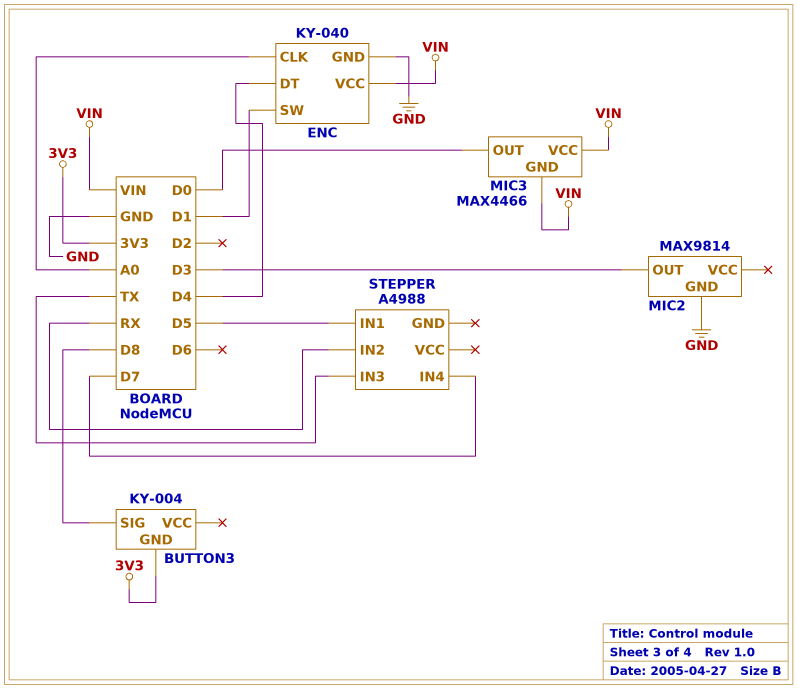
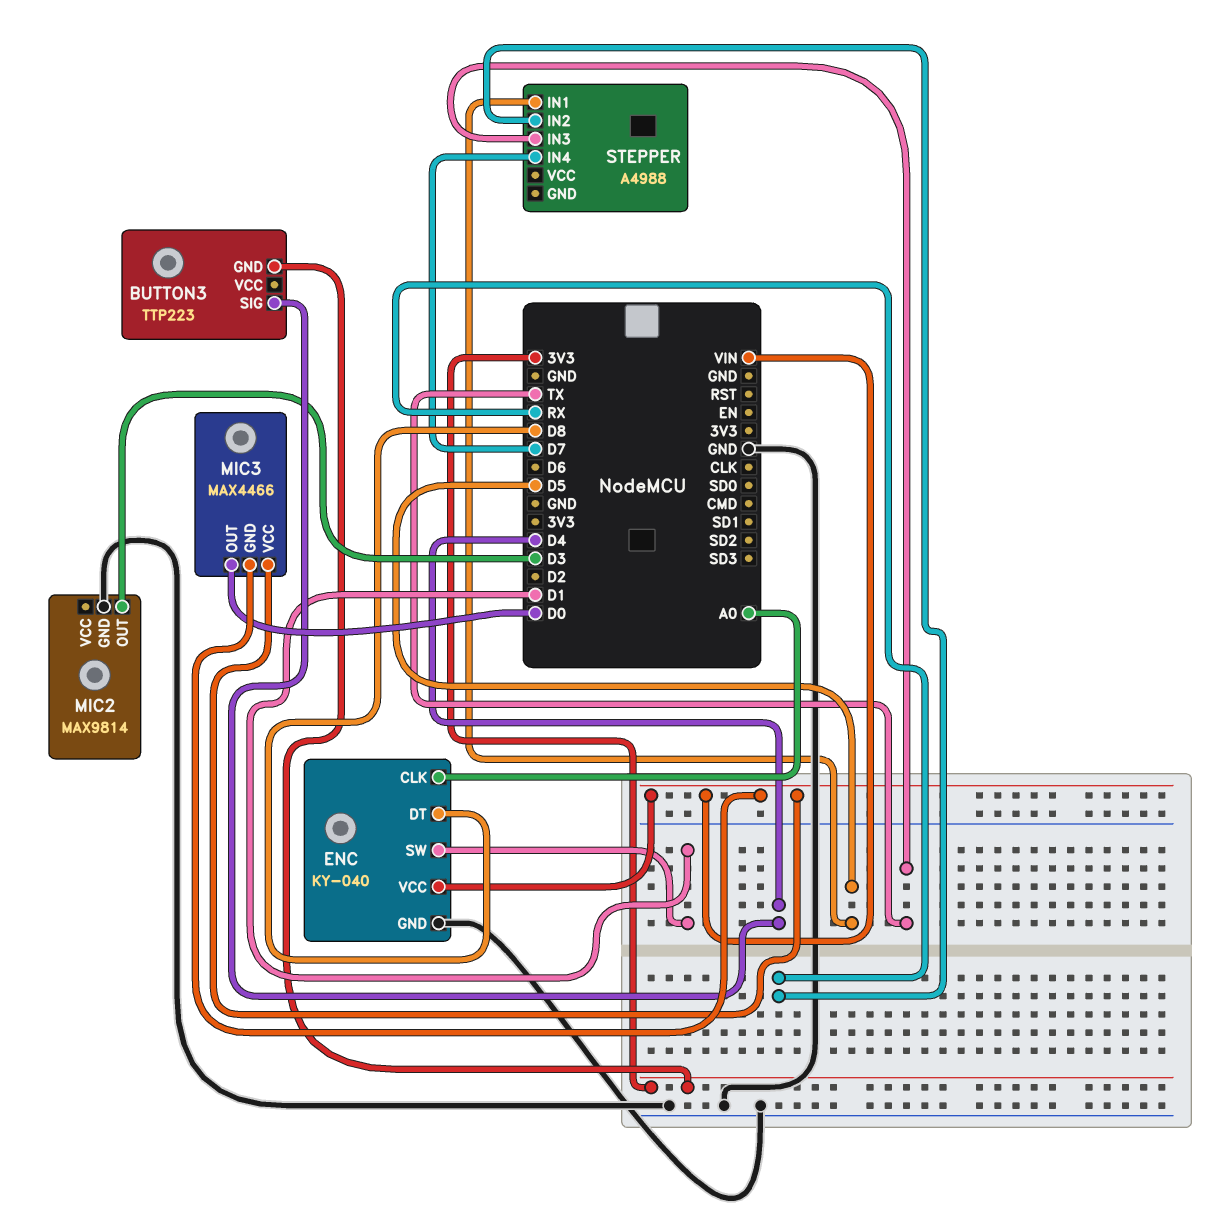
BUTTON3: KY-004 -> TTP223
BUTTON3 pin SIG: D8 -> D4
ENC pin DT: D4 -> D8

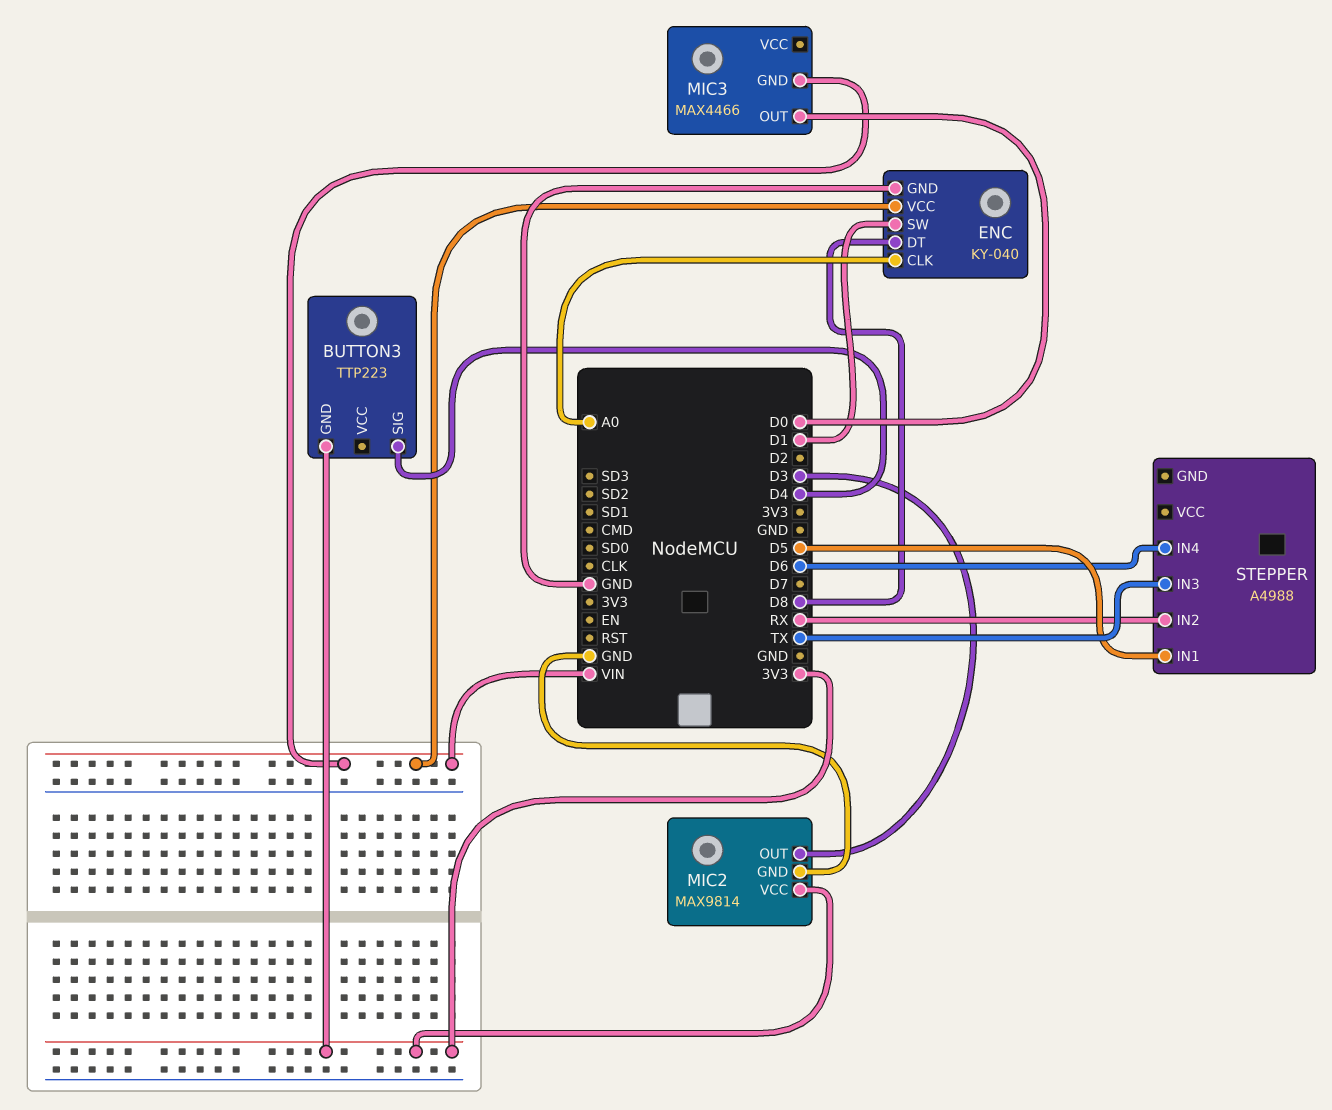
MIC2 pin VCC: none -> 3V3
MIC3 pin VCC: VIN -> none
STEPPER pin IN4: D7 -> D6

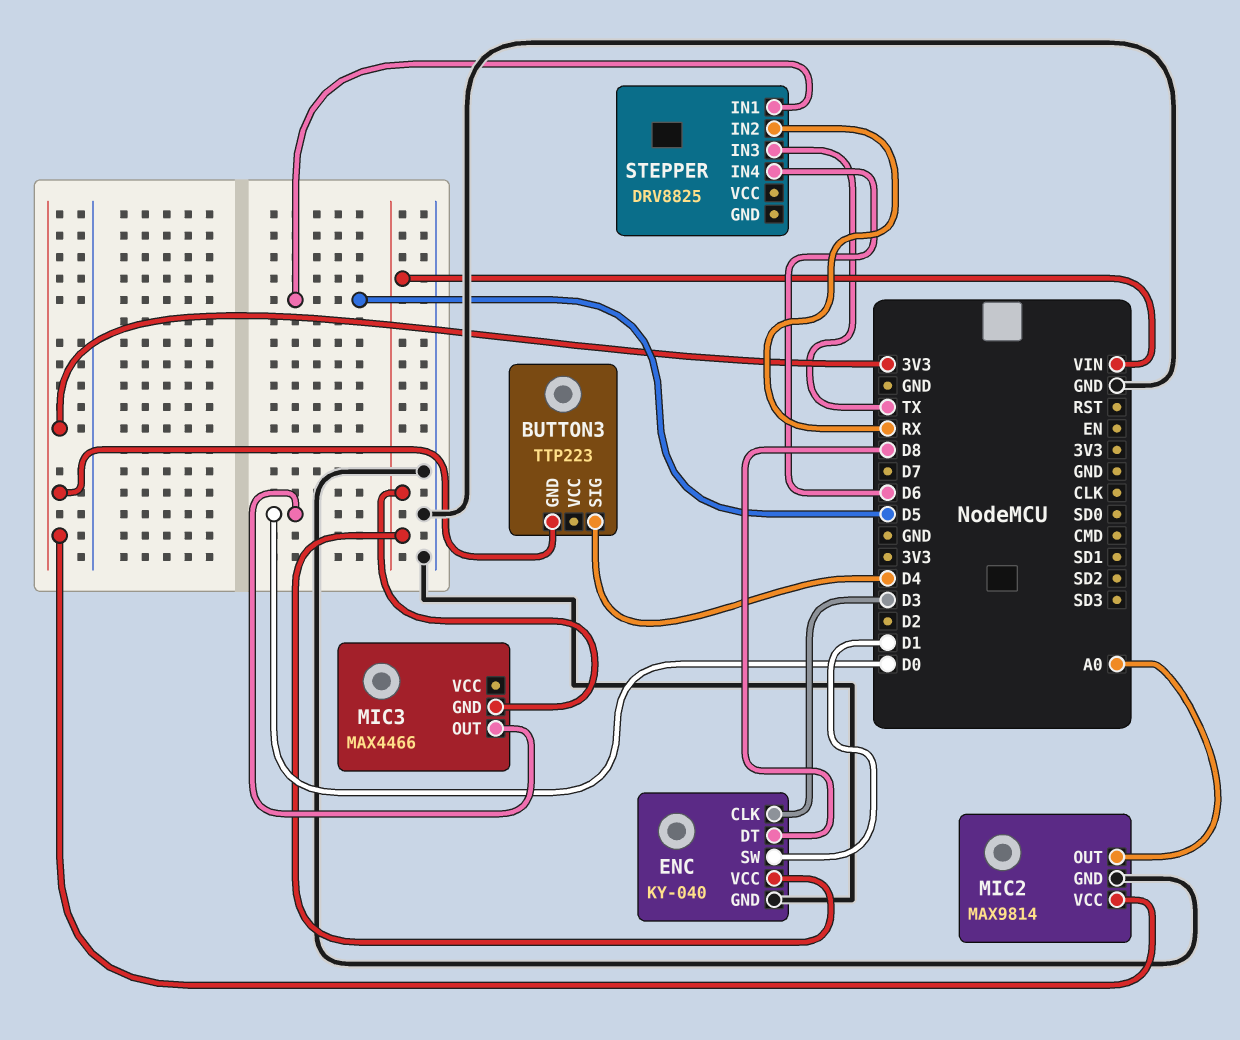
ENC pin CLK: A0 -> D3
MIC2 pin OUT: D3 -> A0
STEPPER: A4988 -> DRV8825

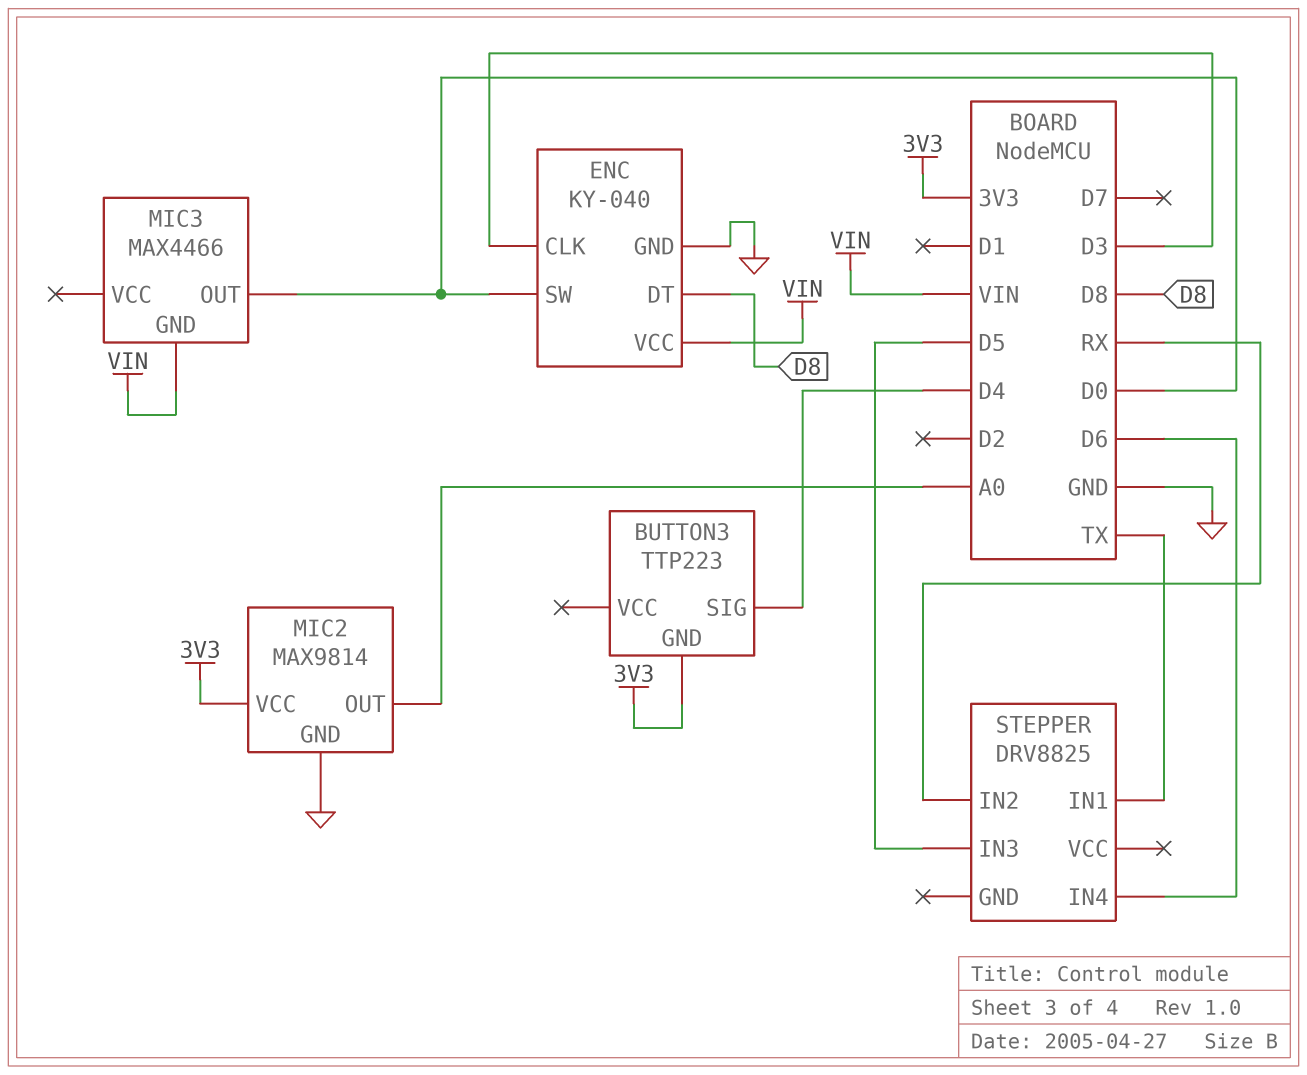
ENC pin SW: D1 -> D0
STEPPER pin IN1: D5 -> TX
STEPPER pin IN3: TX -> D5

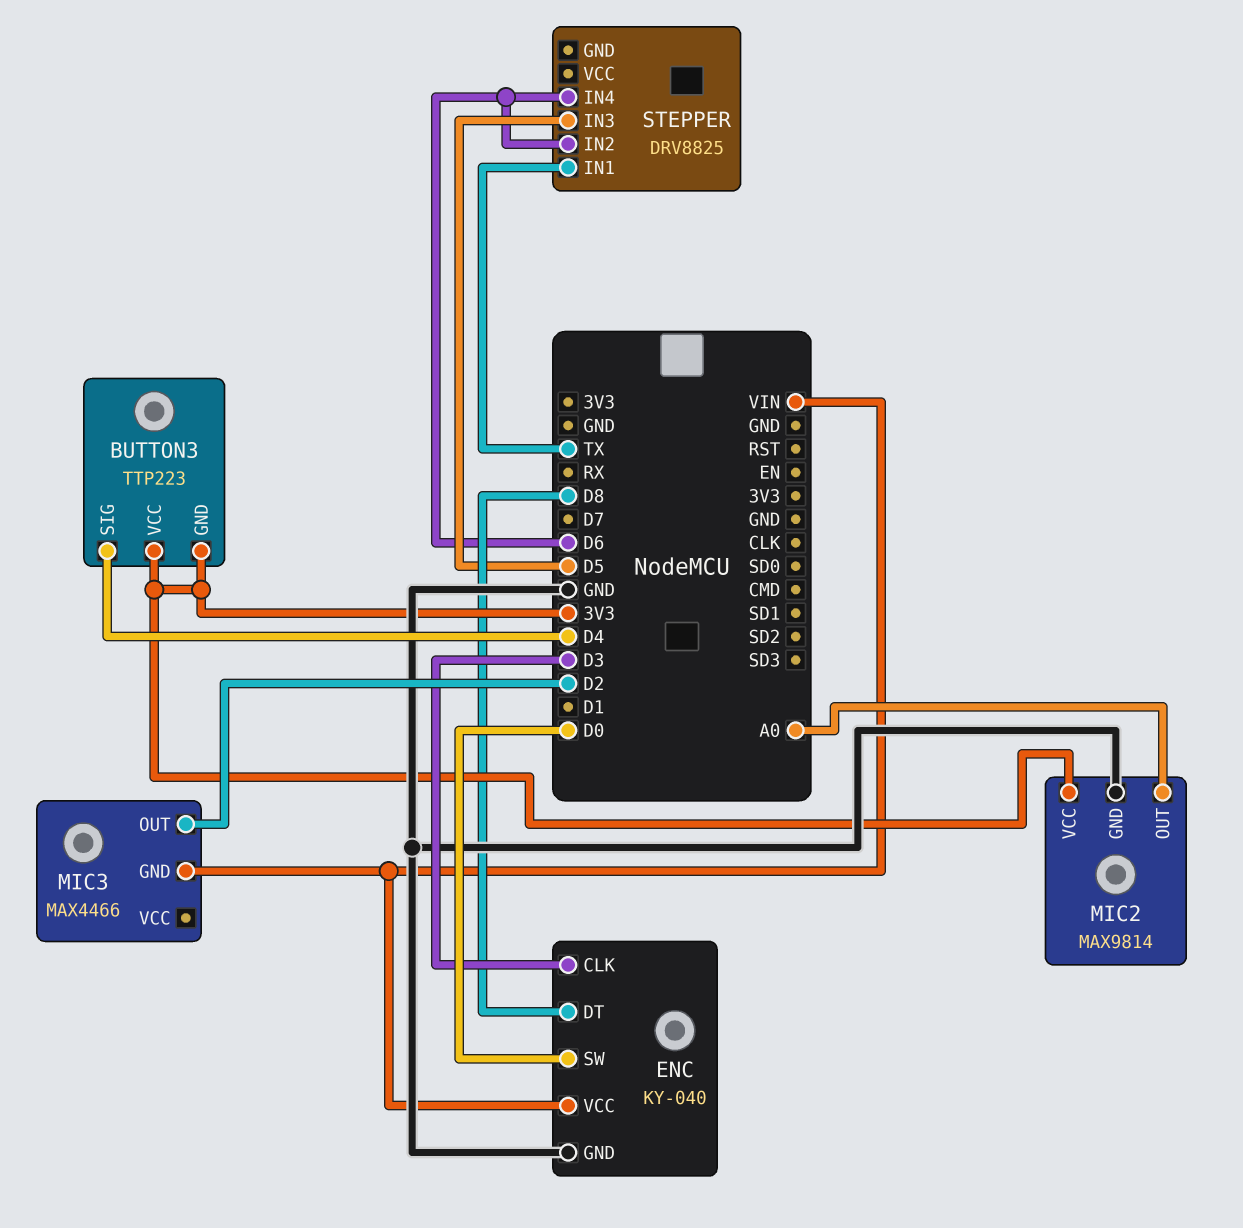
BUTTON3 pin VCC: none -> 3V3
MIC3 pin OUT: D0 -> D2
STEPPER pin IN2: RX -> D6

